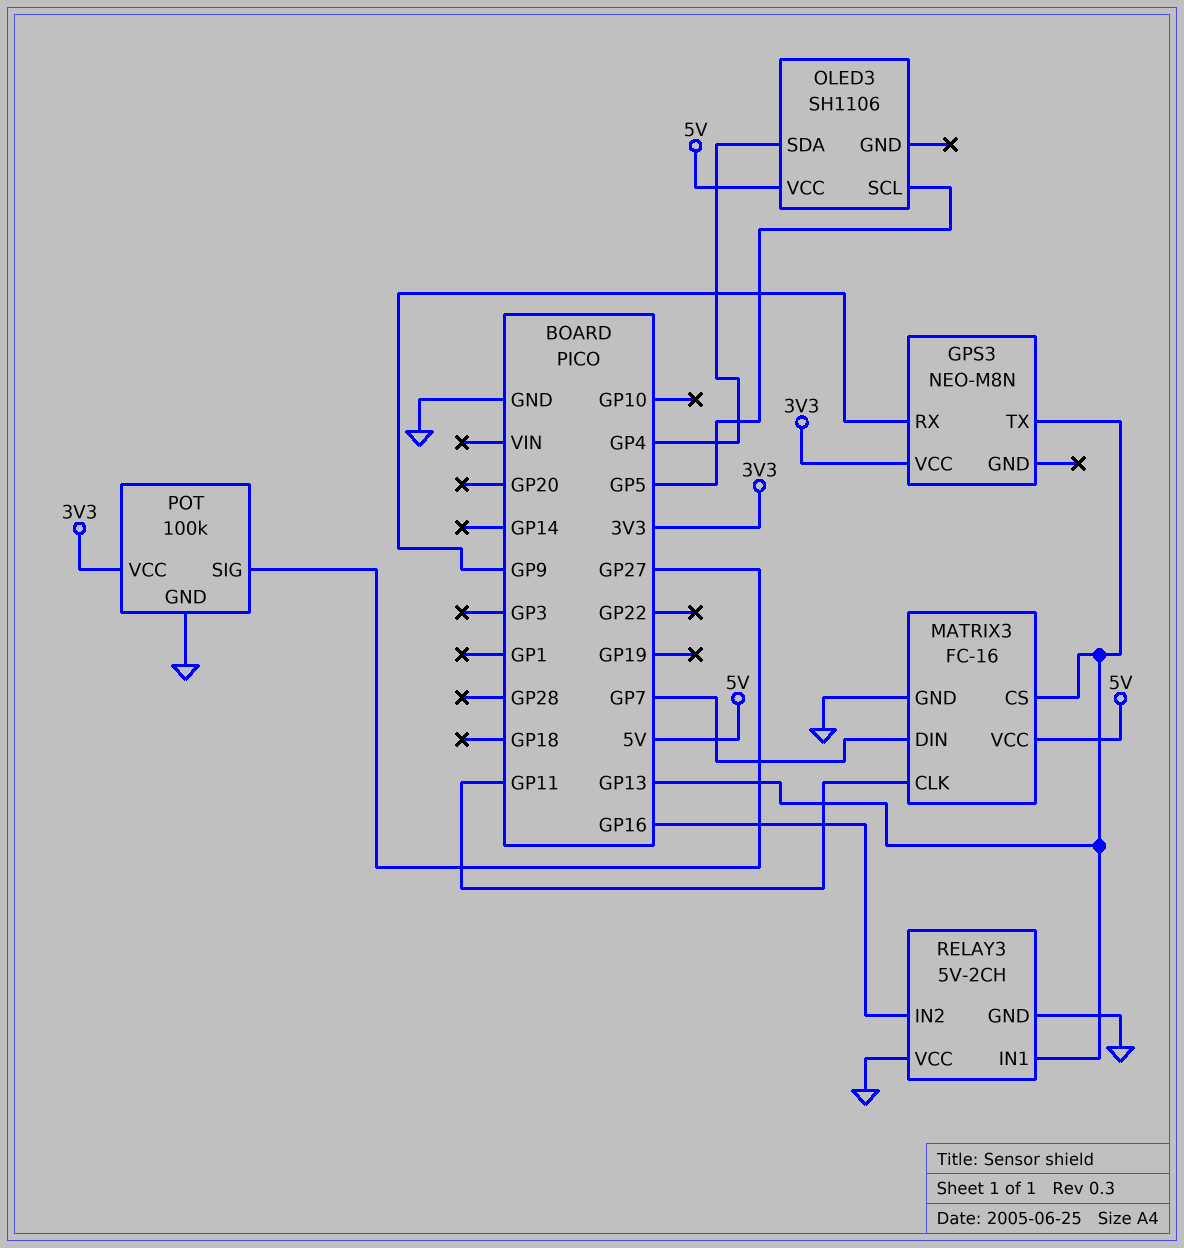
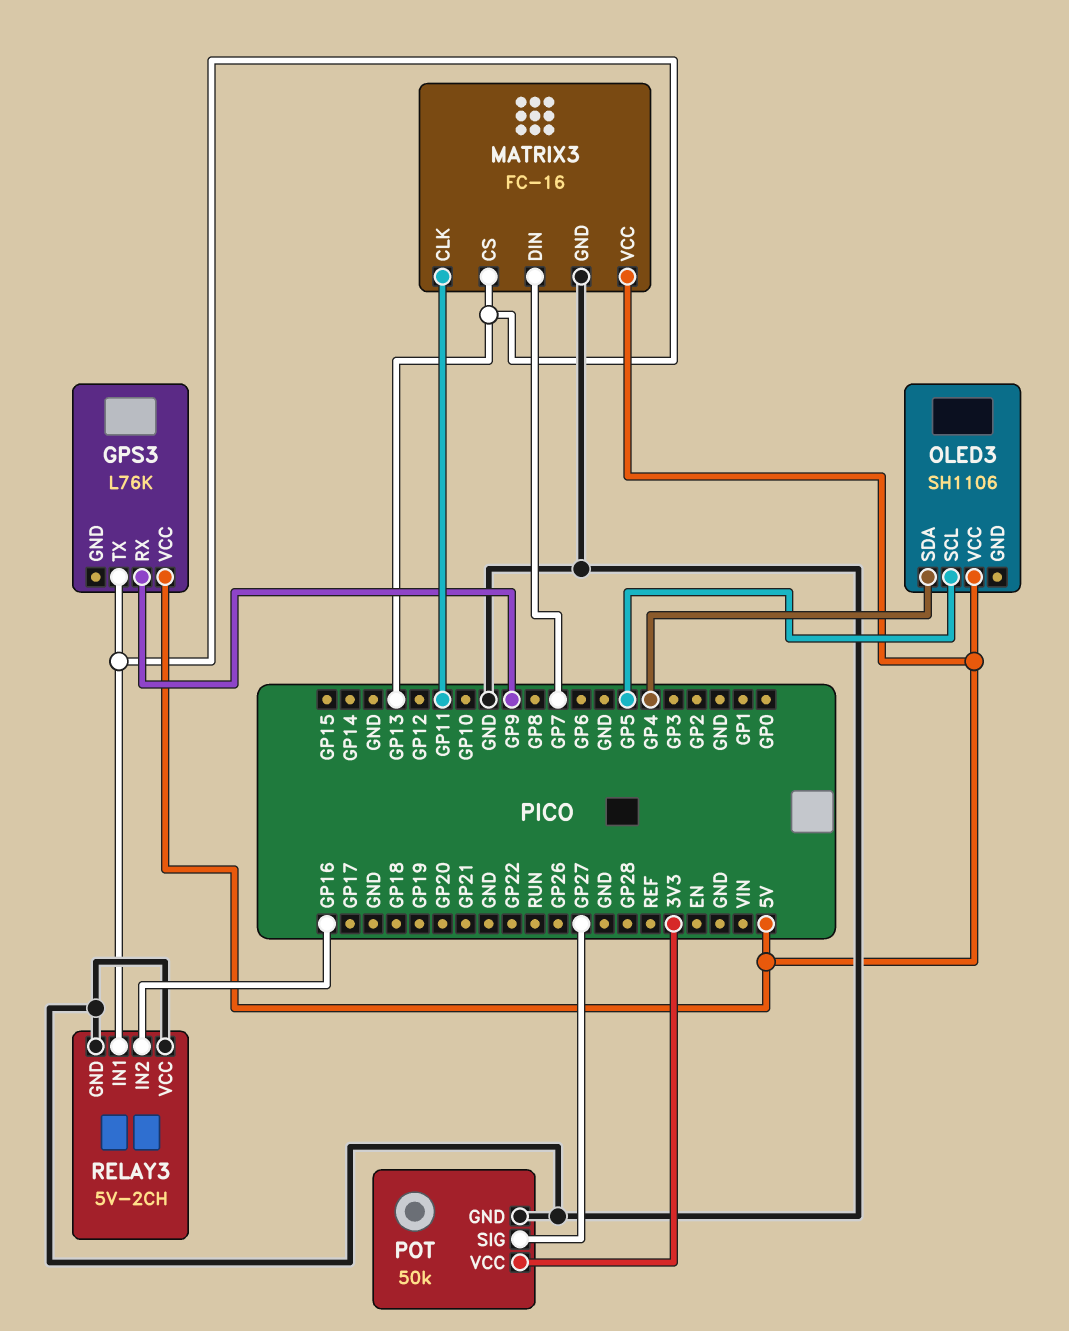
GPS3: NEO-M8N -> L76K
GPS3 pin VCC: 3V3 -> 5V
POT: 100k -> 50k

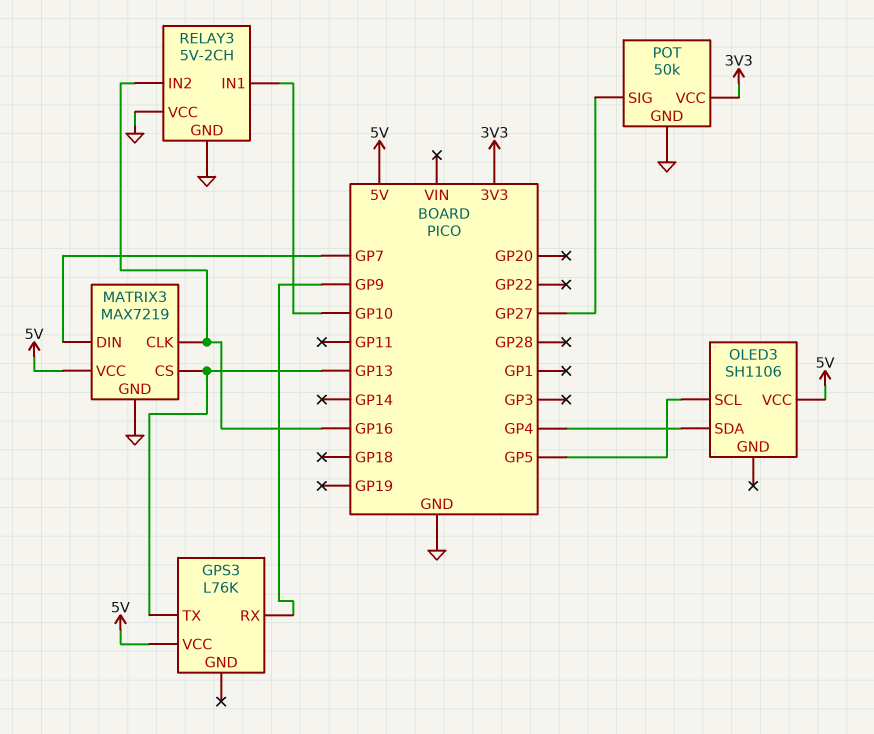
MATRIX3: FC-16 -> MAX7219
MATRIX3 pin CLK: GP11 -> GP16
RELAY3 pin IN1: GP13 -> GP10

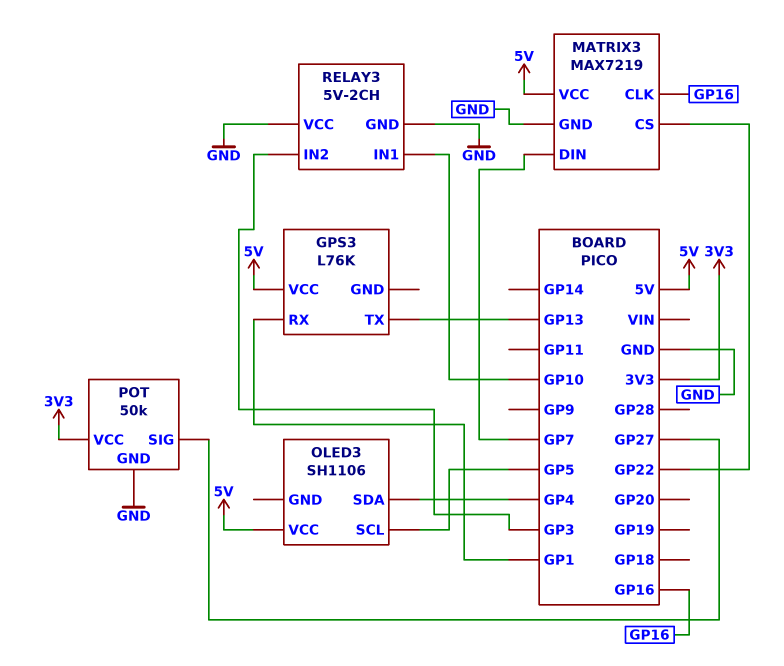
GPS3 pin RX: GP9 -> GP1
MATRIX3 pin CS: GP13 -> GP22
RELAY3 pin IN2: GP16 -> GP3

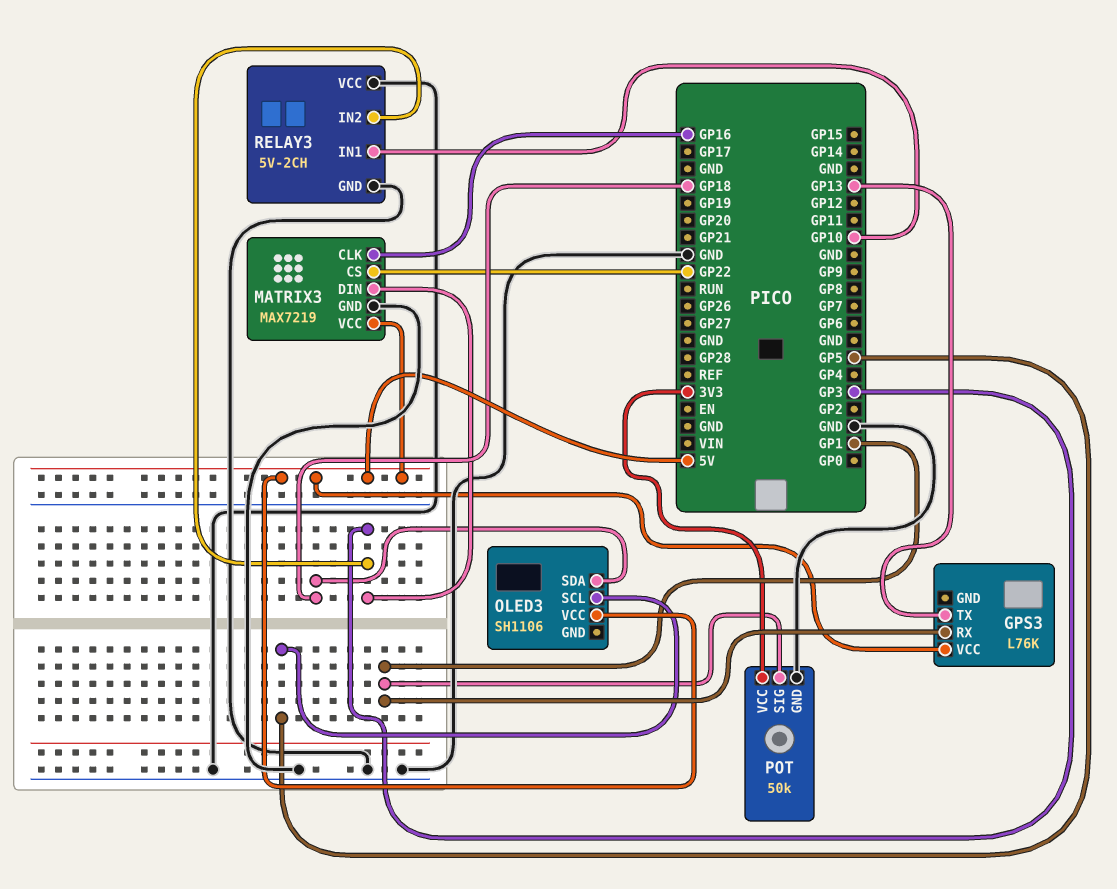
MATRIX3 pin DIN: GP7 -> GP3
OLED3 pin SDA: GP4 -> GP18
POT pin SIG: GP27 -> GP1

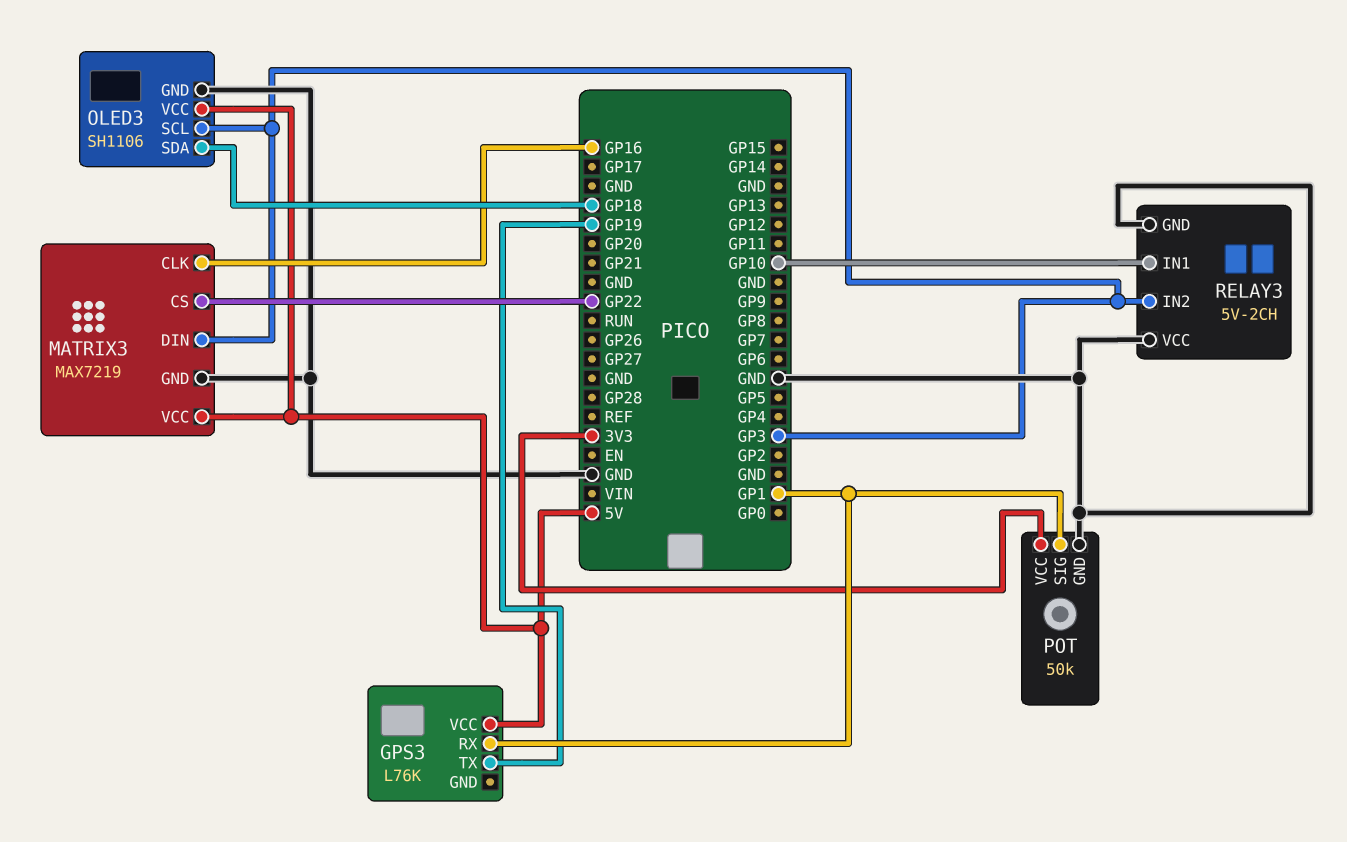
GPS3 pin TX: GP13 -> GP19
OLED3 pin GND: none -> GND
OLED3 pin SCL: GP5 -> GP3

